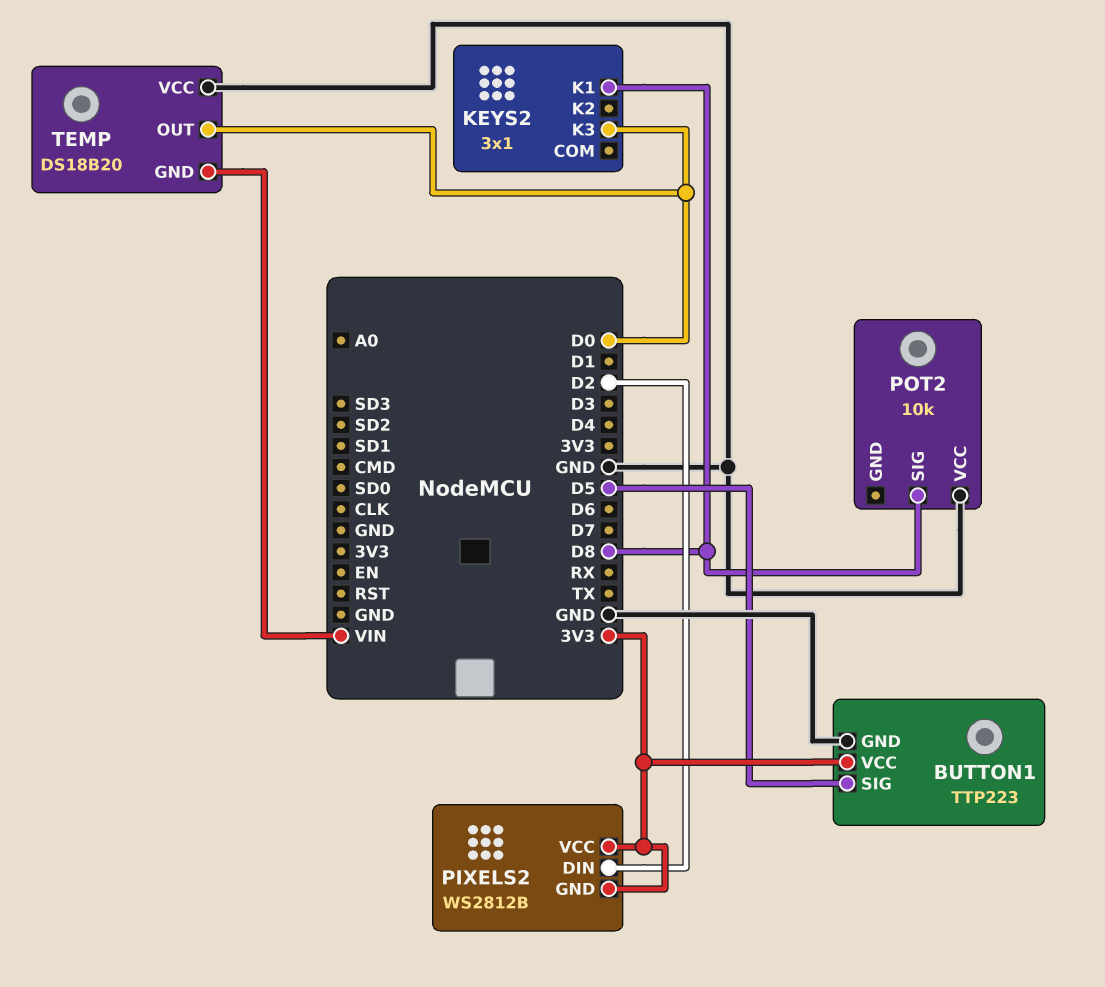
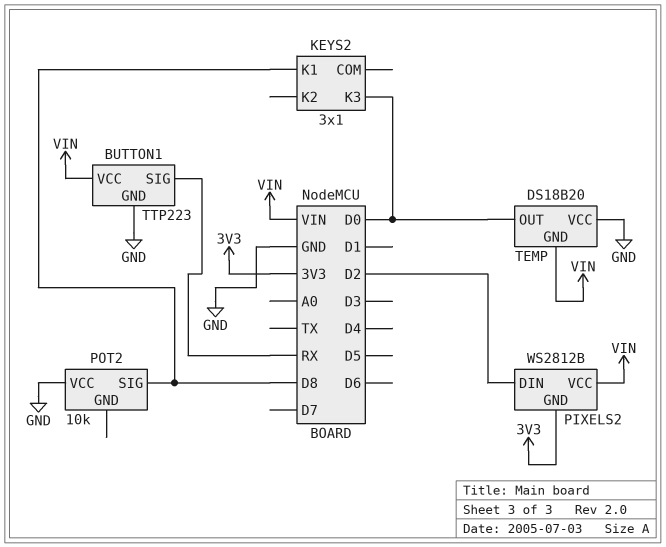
BUTTON1 pin SIG: D5 -> RX
BUTTON1 pin VCC: 3V3 -> VIN
PIXELS2 pin VCC: 3V3 -> VIN

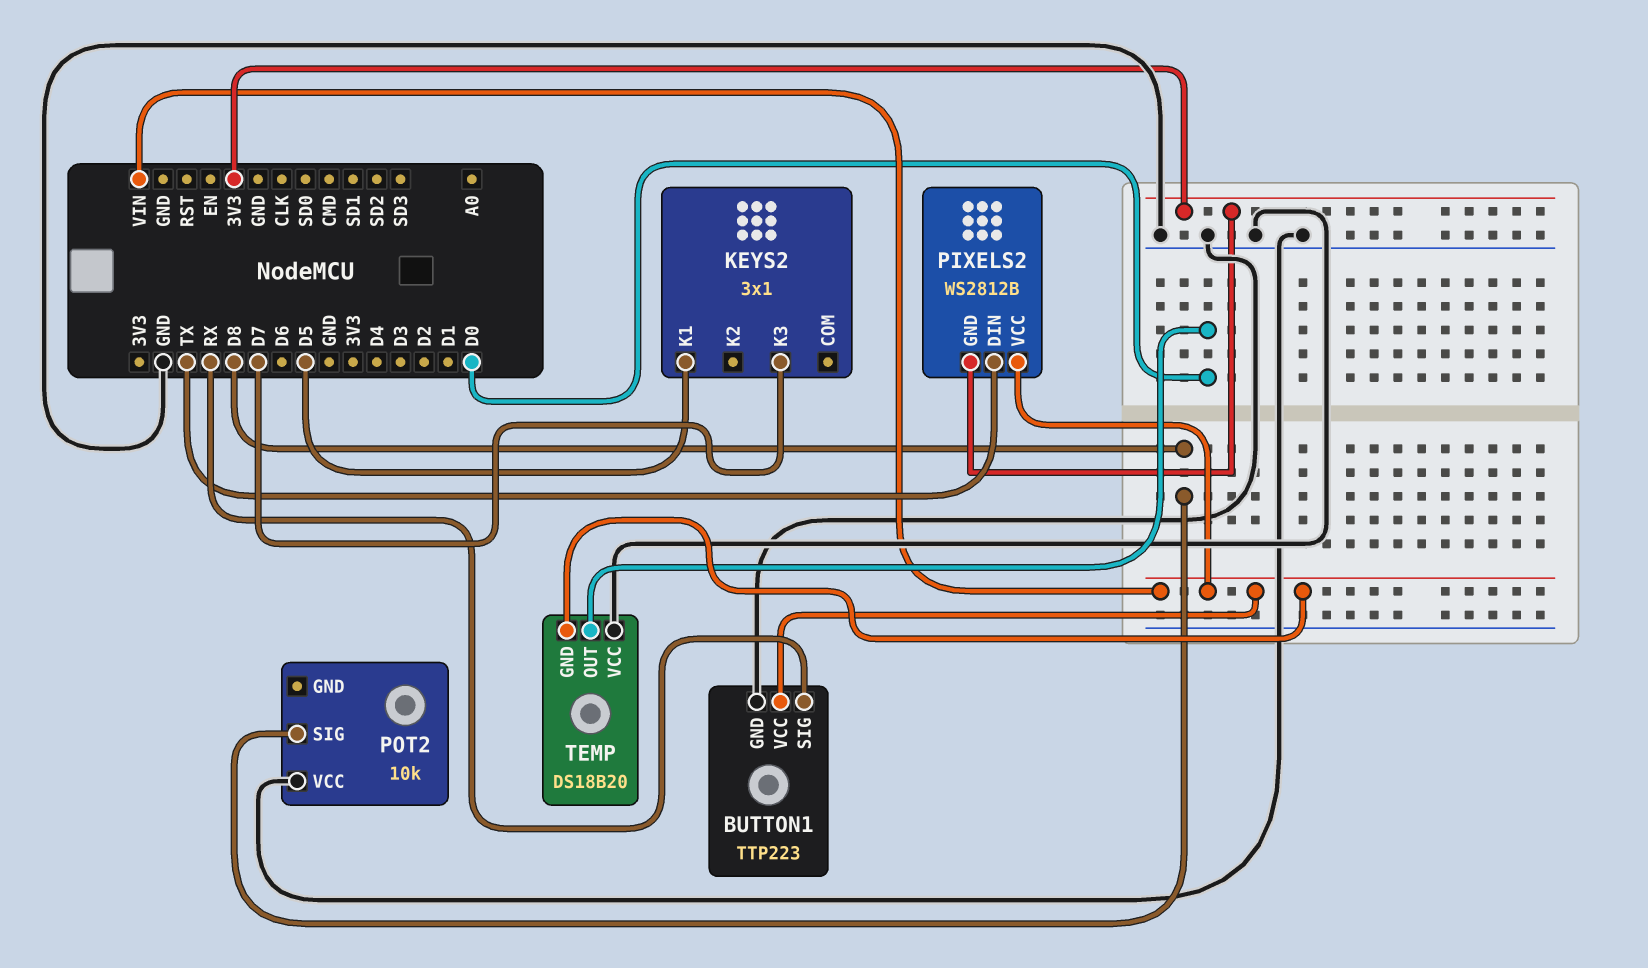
KEYS2 pin K1: D8 -> D5
KEYS2 pin K3: D0 -> D7
PIXELS2 pin DIN: D2 -> TX

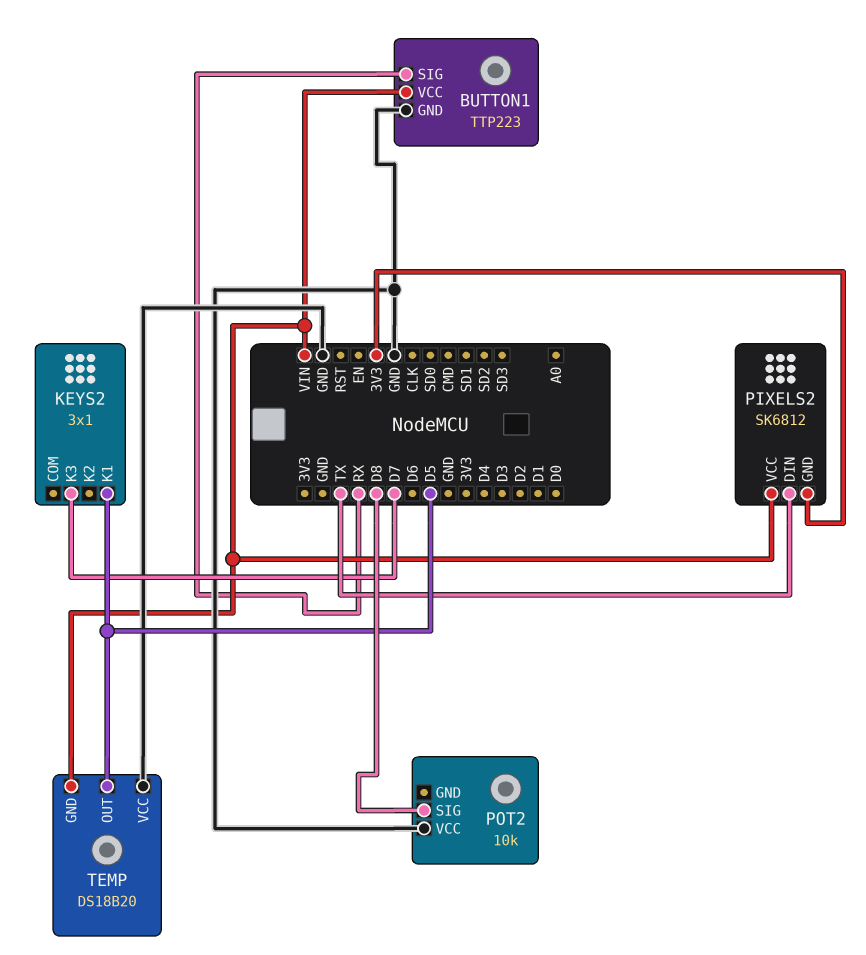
PIXELS2: WS2812B -> SK6812
TEMP pin OUT: D0 -> D5

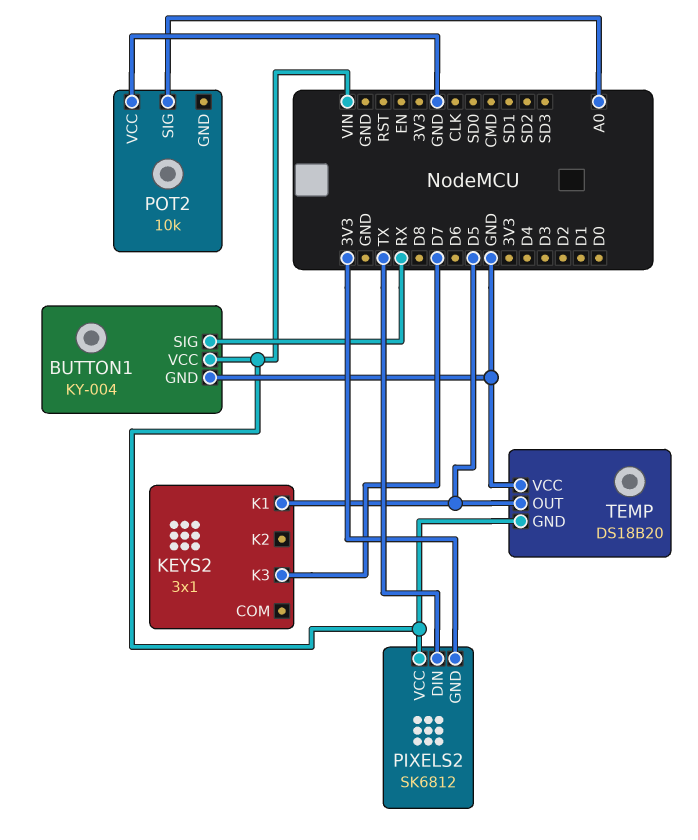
BUTTON1: TTP223 -> KY-004
POT2 pin SIG: D8 -> A0

